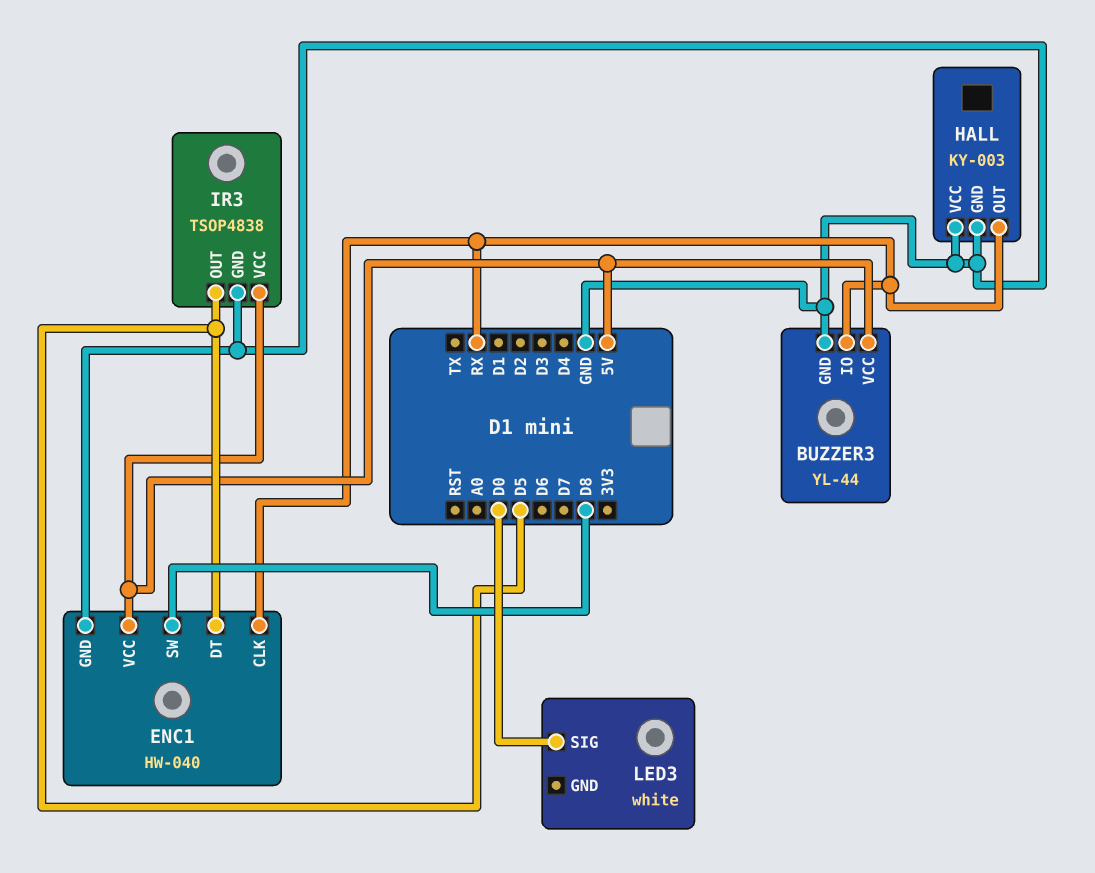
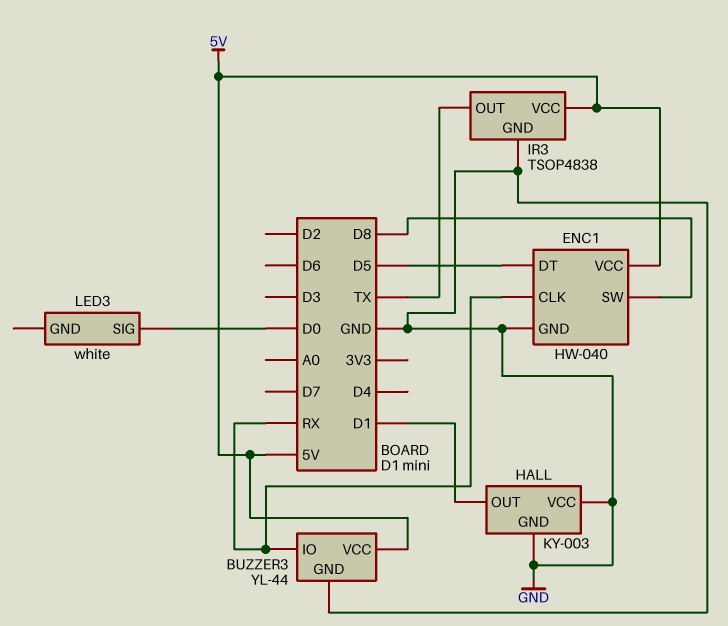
HALL pin OUT: RX -> D1
IR3 pin OUT: D5 -> TX

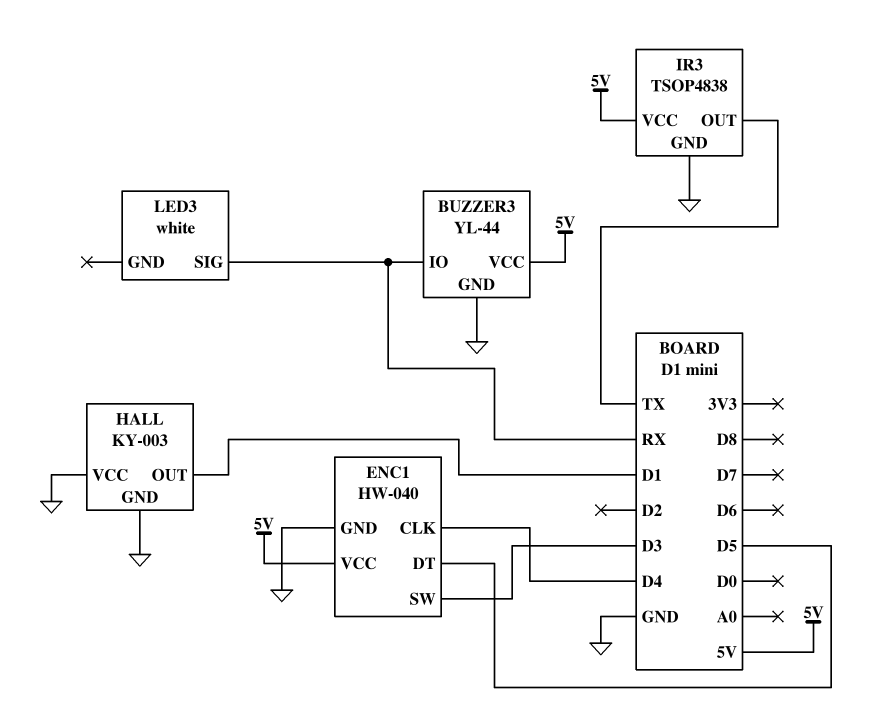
ENC1 pin CLK: RX -> D4
ENC1 pin SW: D8 -> D3
LED3 pin SIG: D0 -> RX

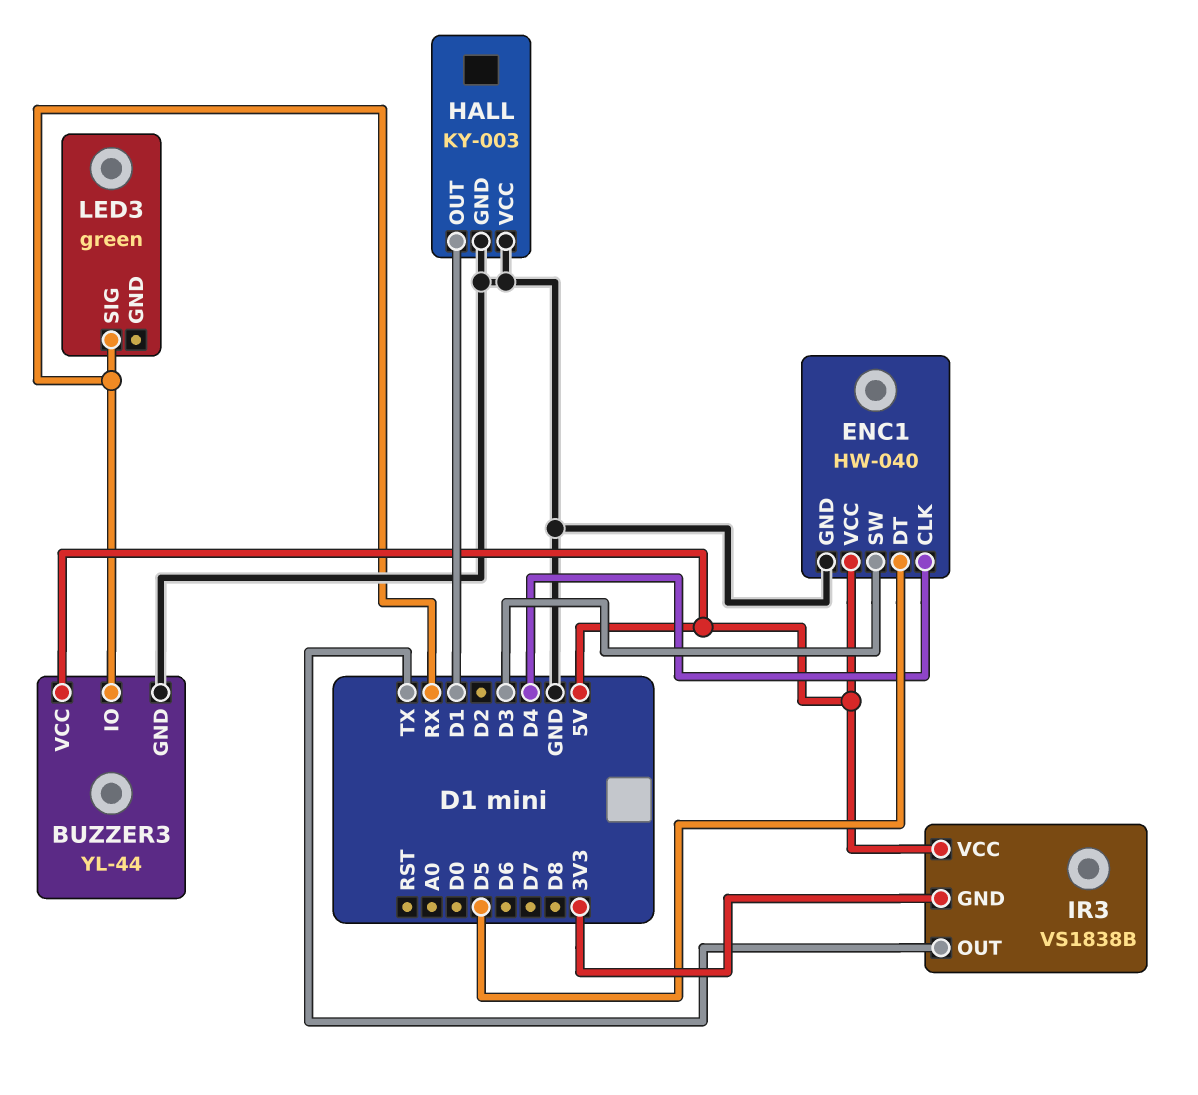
IR3: TSOP4838 -> VS1838B
IR3 pin GND: GND -> 3V3
LED3: white -> green

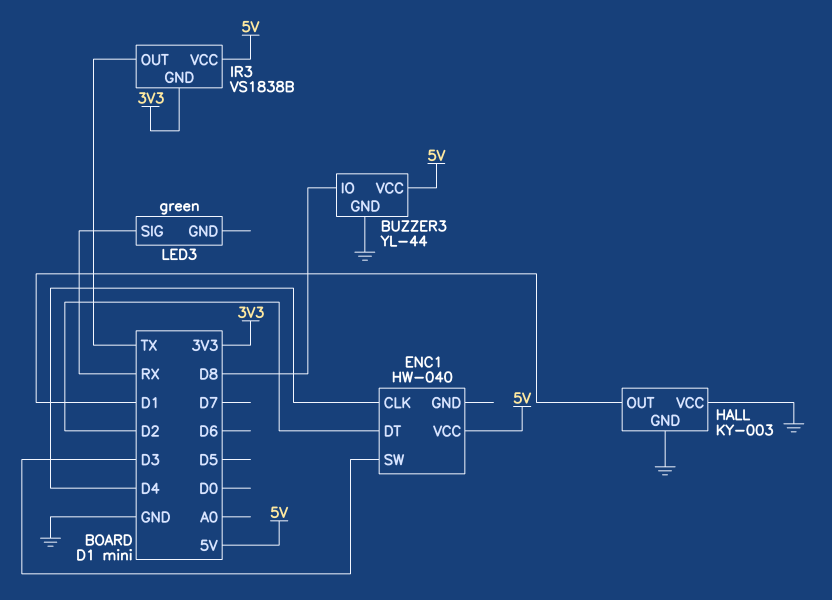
BUZZER3 pin IO: RX -> D8
ENC1 pin DT: D5 -> D2
ENC1 pin GND: GND -> none

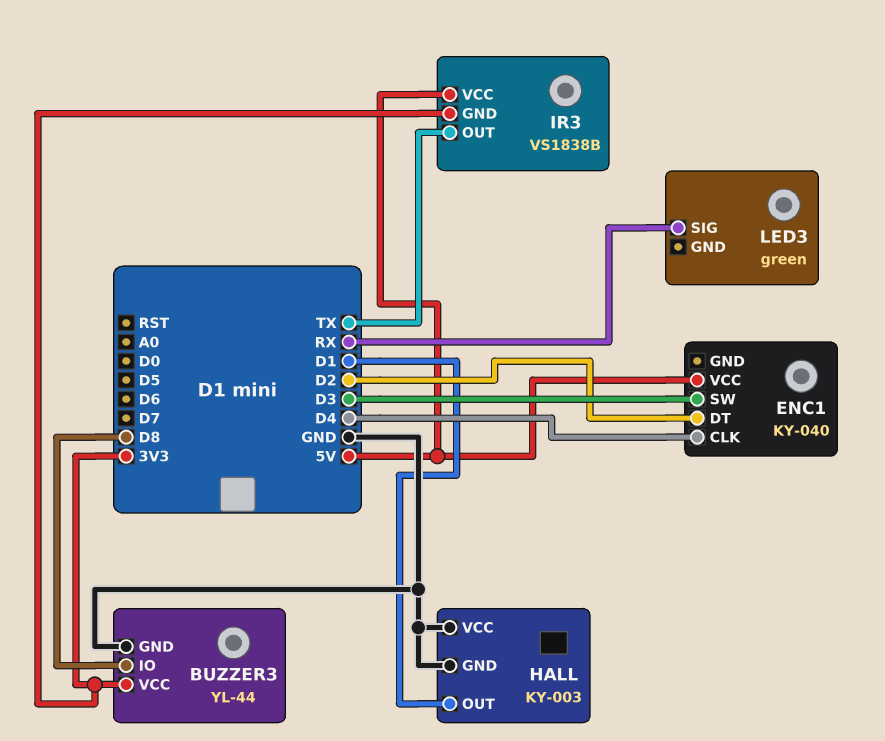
BUZZER3 pin VCC: 5V -> 3V3
ENC1: HW-040 -> KY-040

